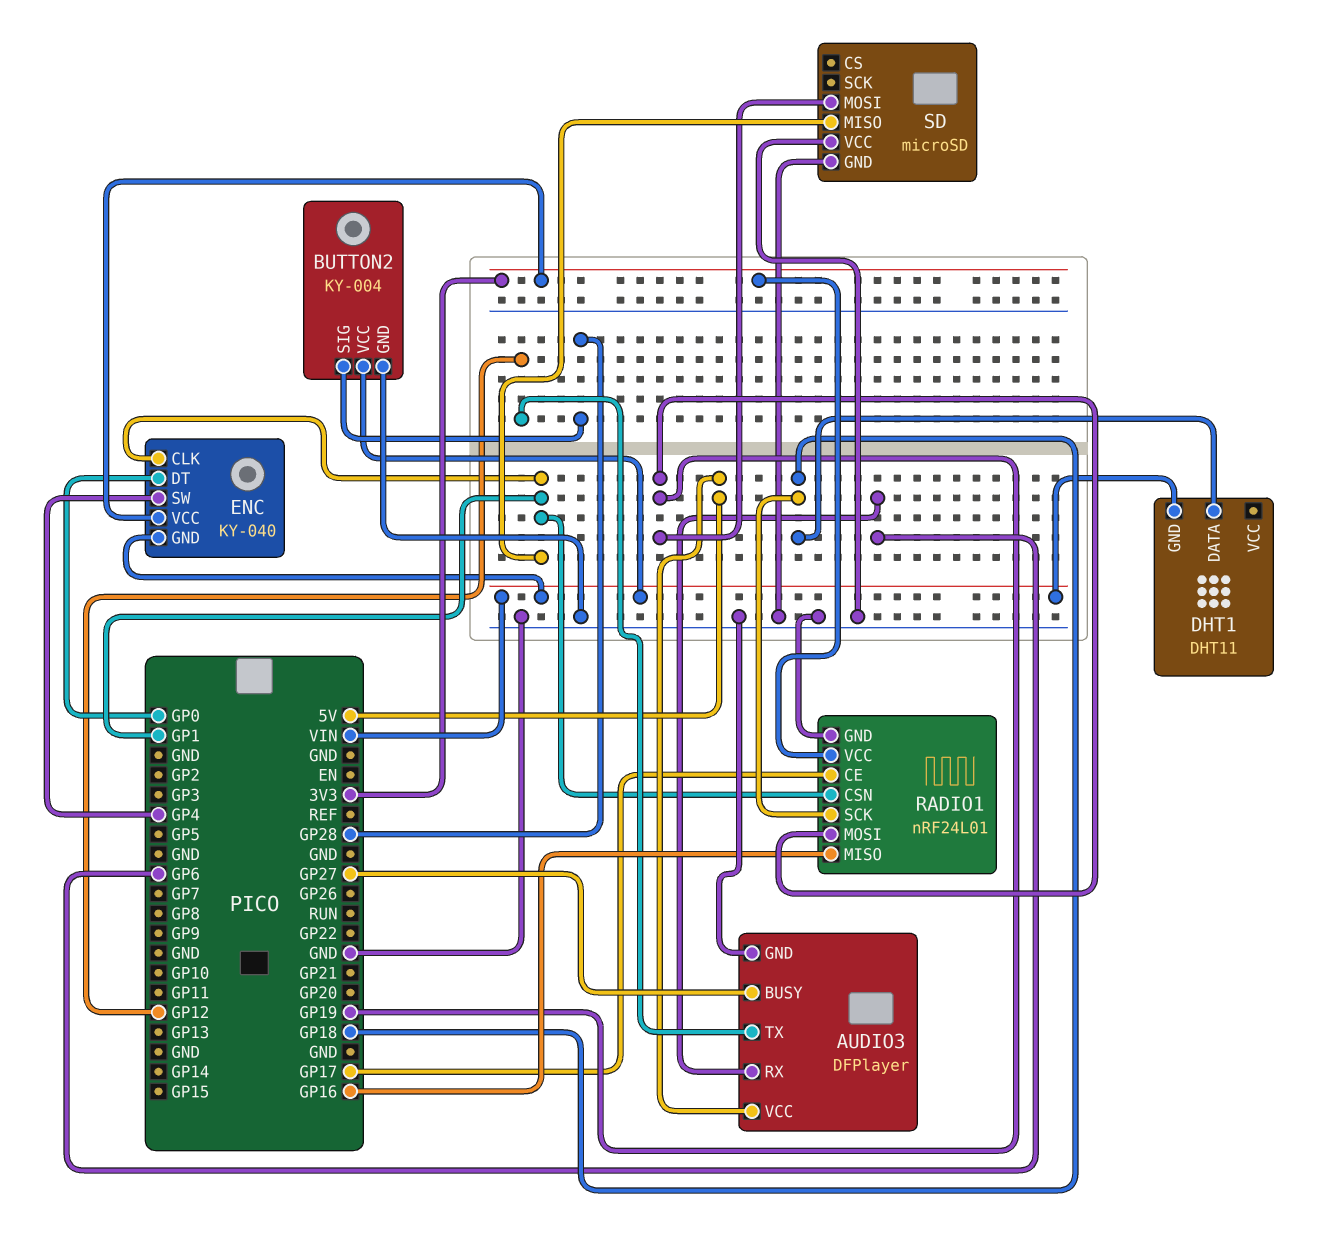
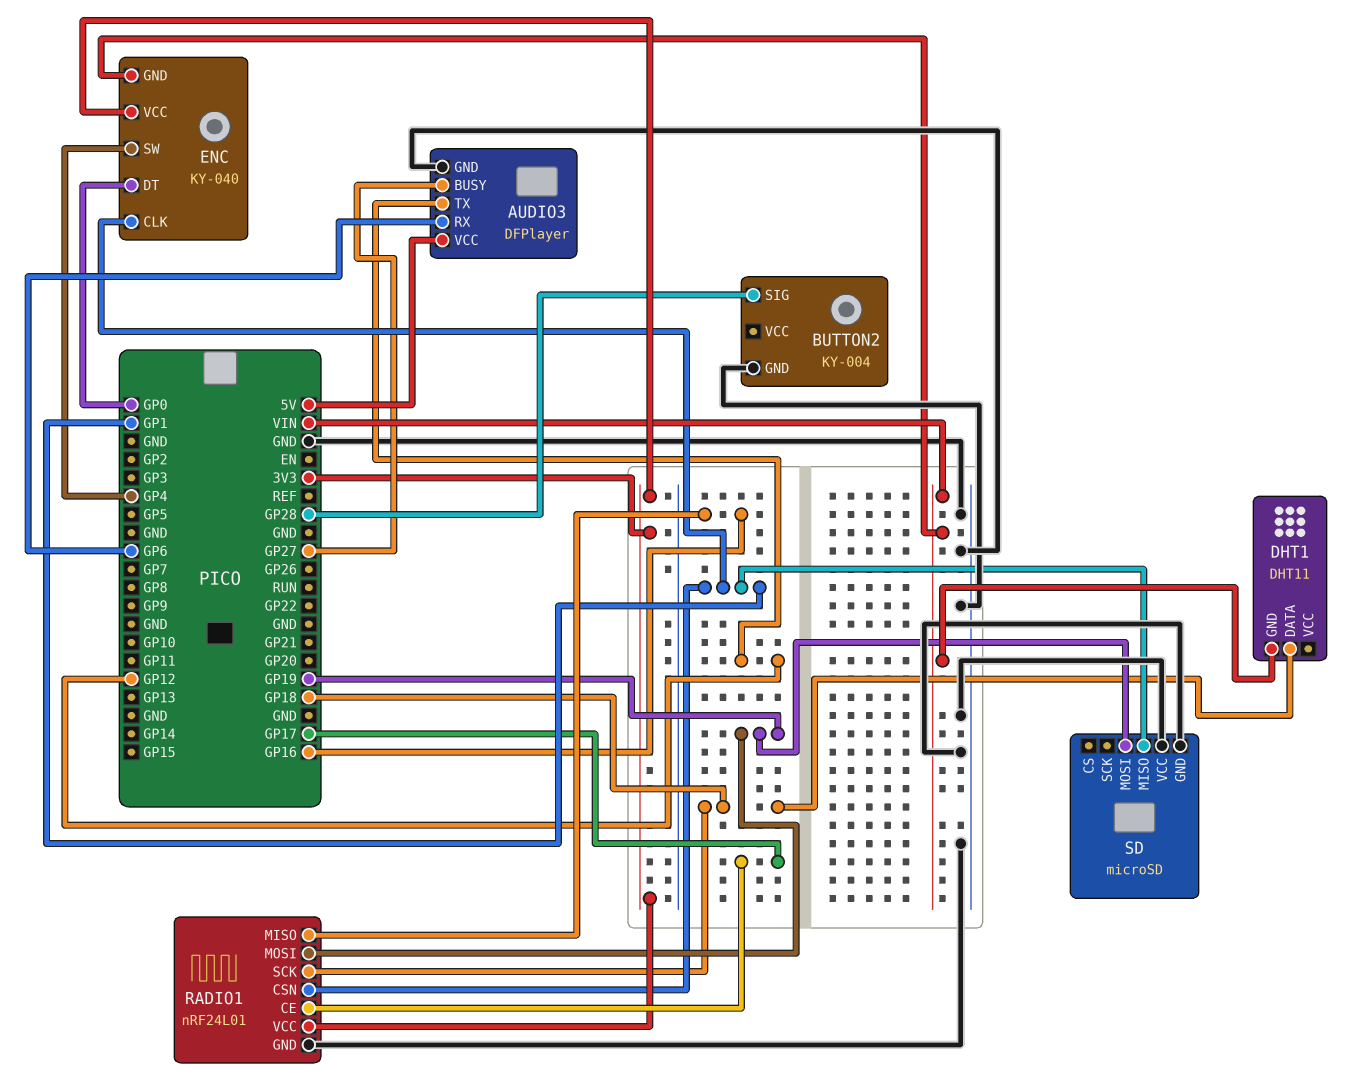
BUTTON2 pin VCC: VIN -> none

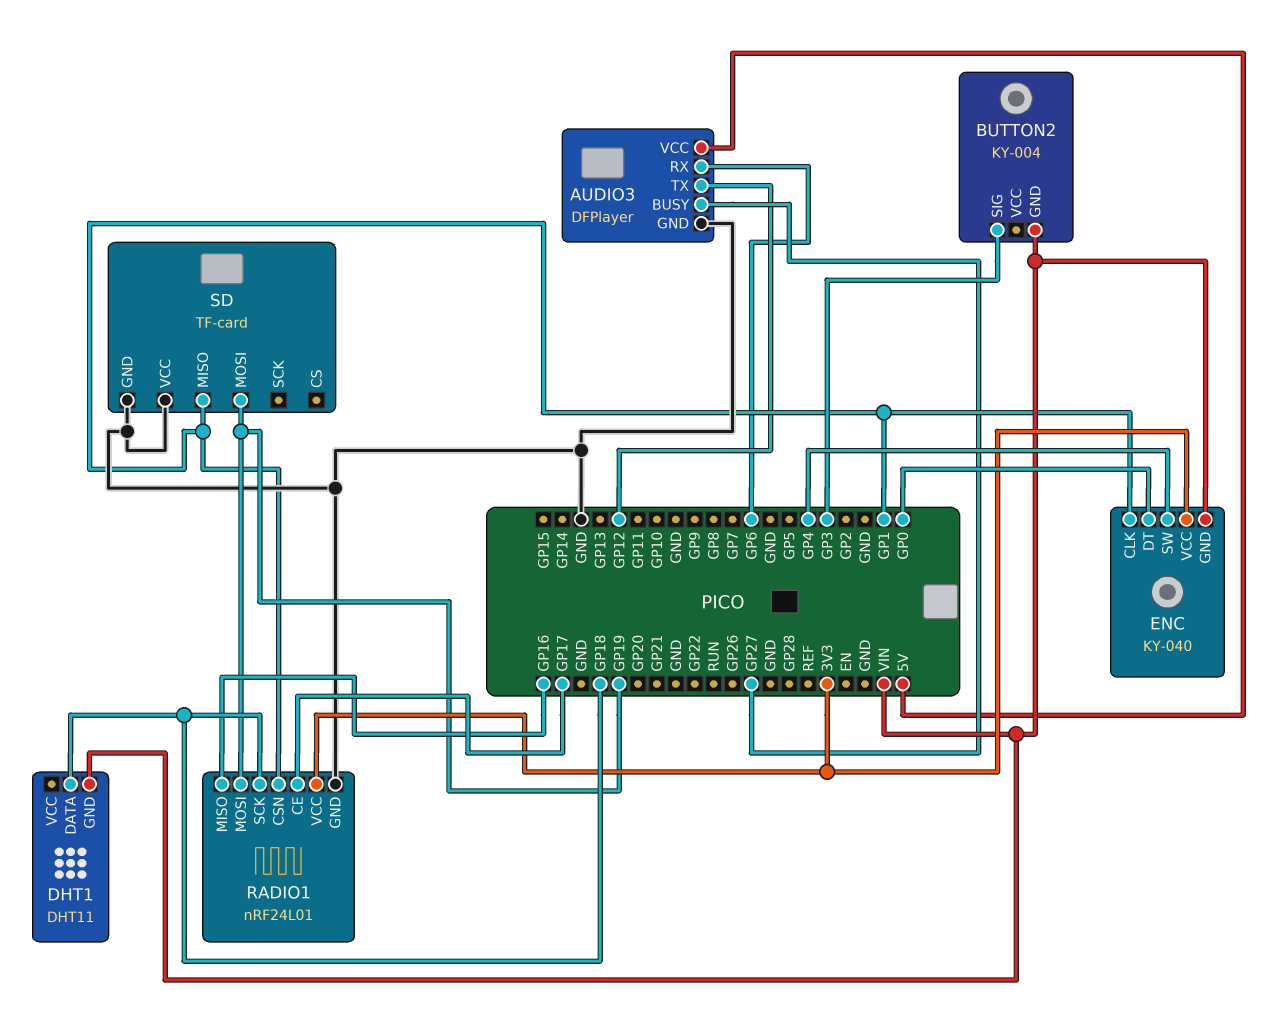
BUTTON2 pin GND: GND -> VIN
BUTTON2 pin SIG: GP28 -> GP3
SD: microSD -> TF-card

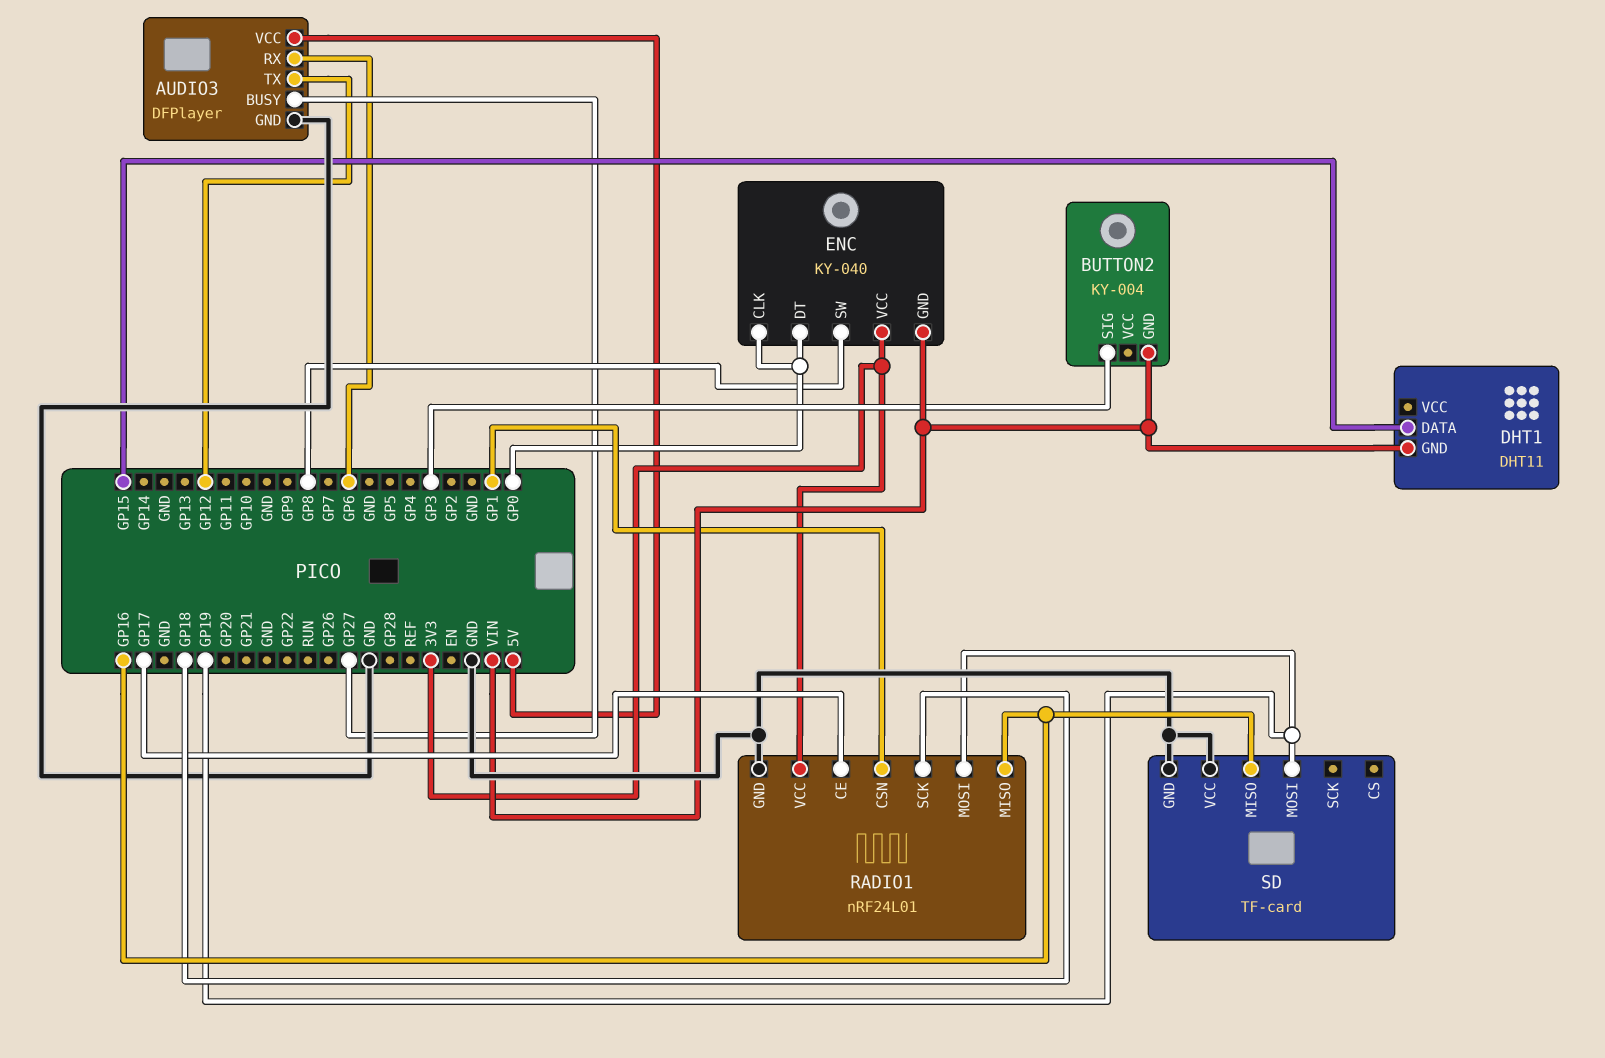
DHT1 pin DATA: GP18 -> GP15
ENC pin CLK: GP1 -> GP0
ENC pin SW: GP4 -> GP8
SD pin MISO: GP1 -> GP16

